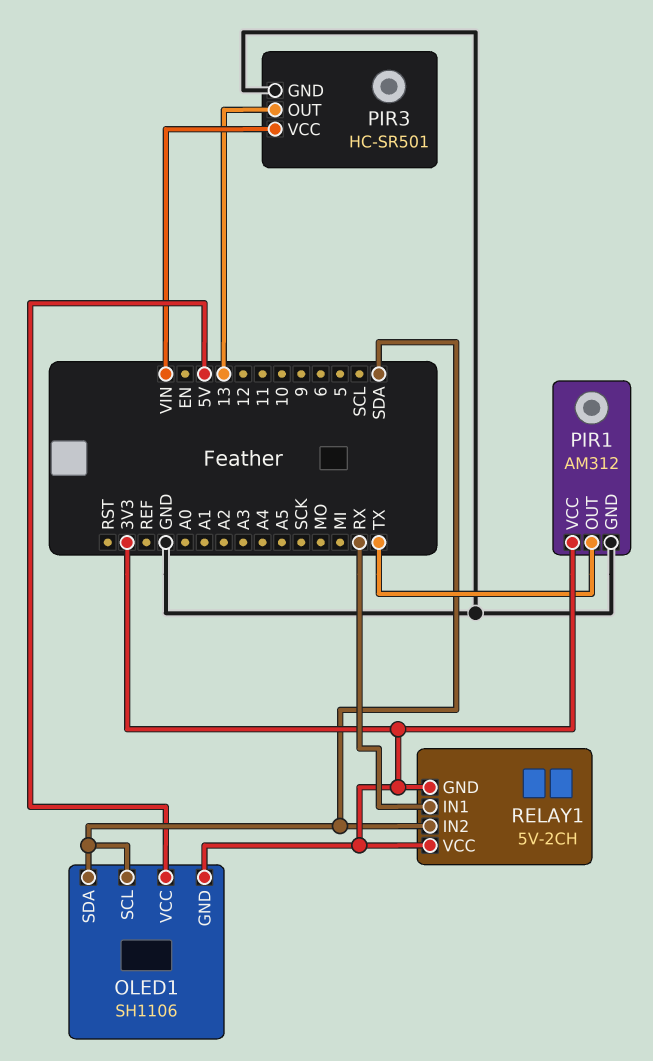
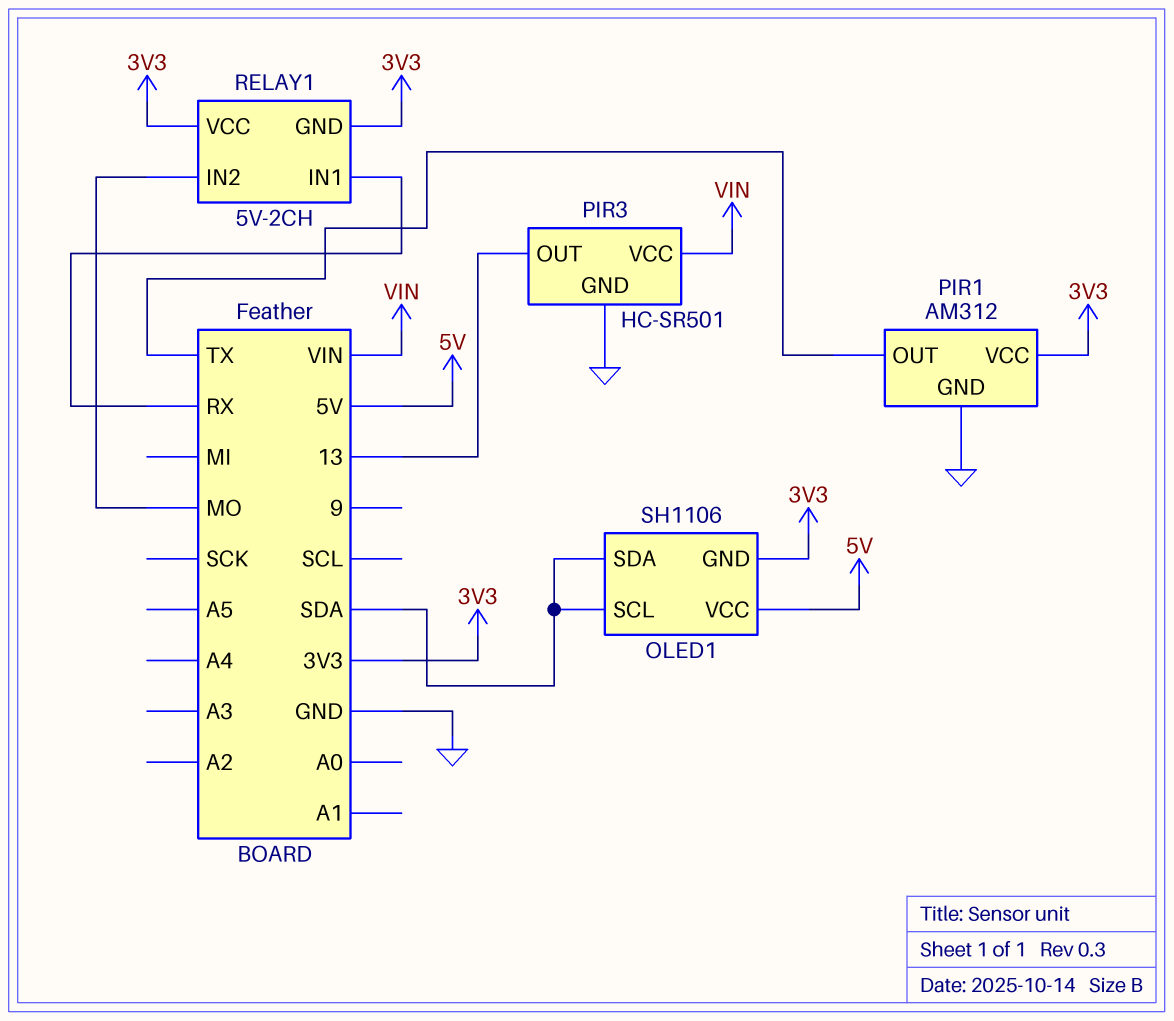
RELAY1 pin IN2: SDA -> MO

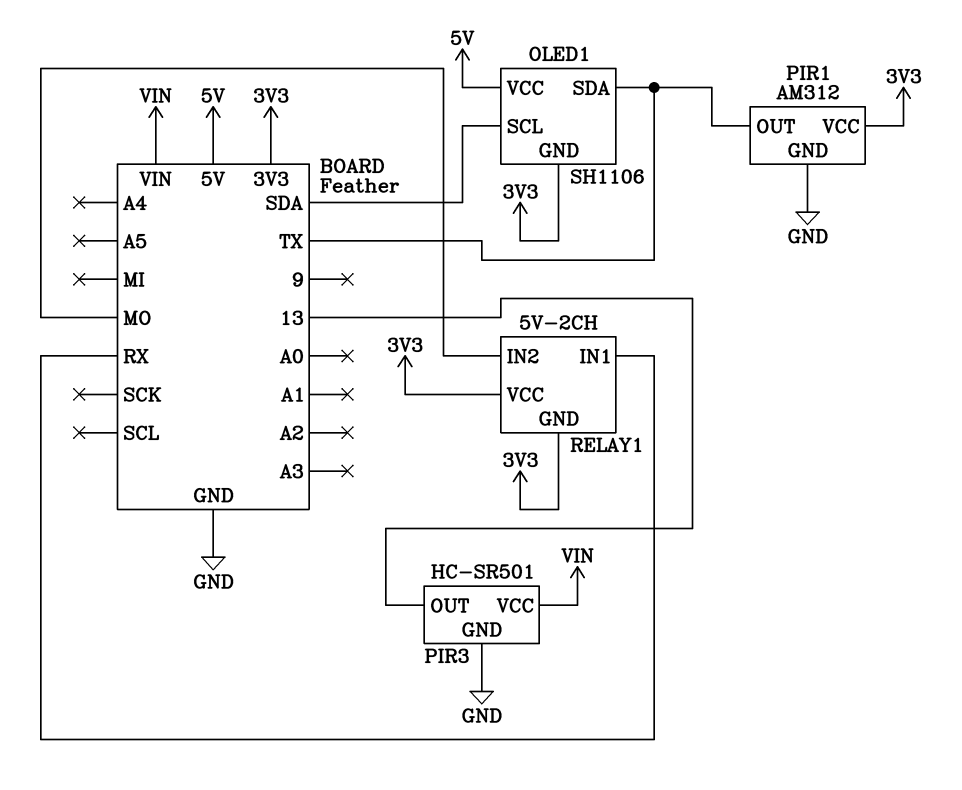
OLED1 pin SDA: SDA -> TX

